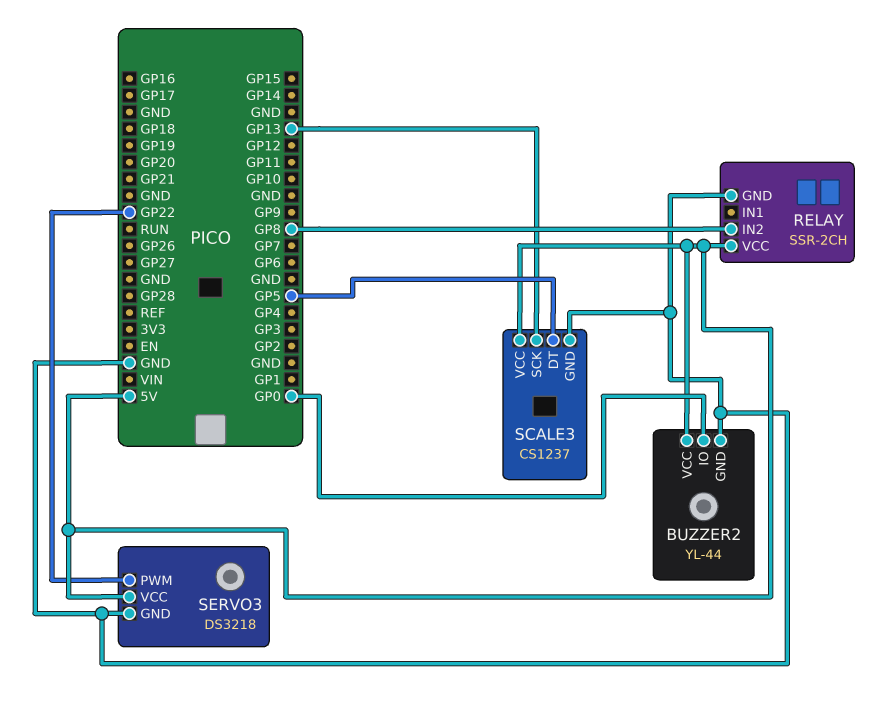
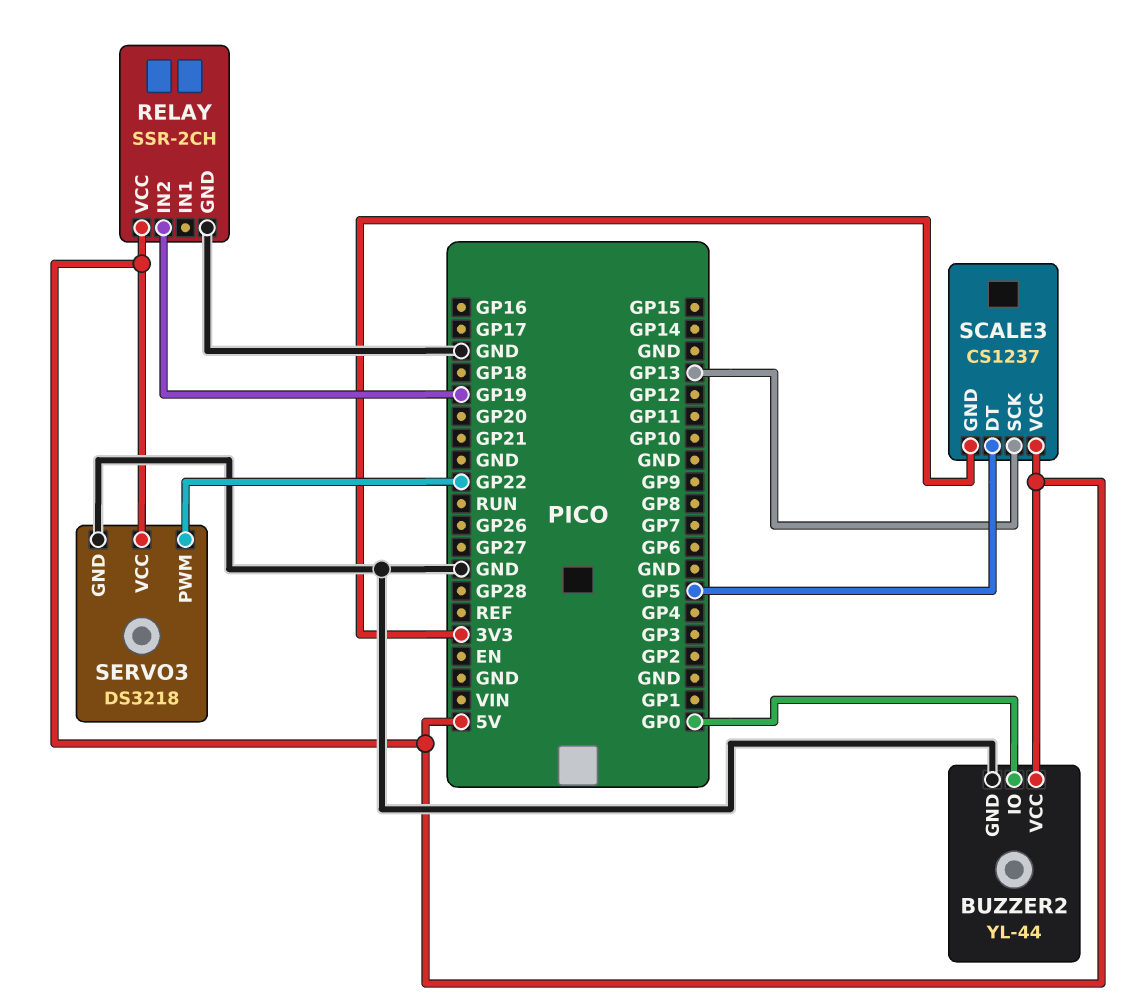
RELAY pin IN2: GP8 -> GP19
SCALE3 pin GND: GND -> 3V3

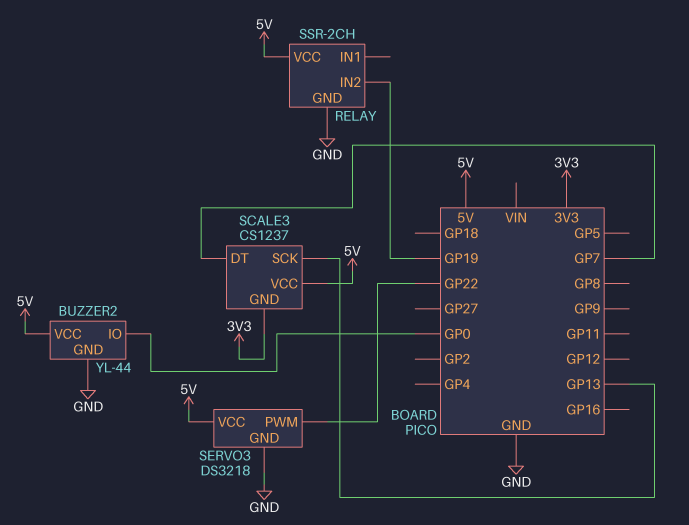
SCALE3 pin DT: GP5 -> GP7

